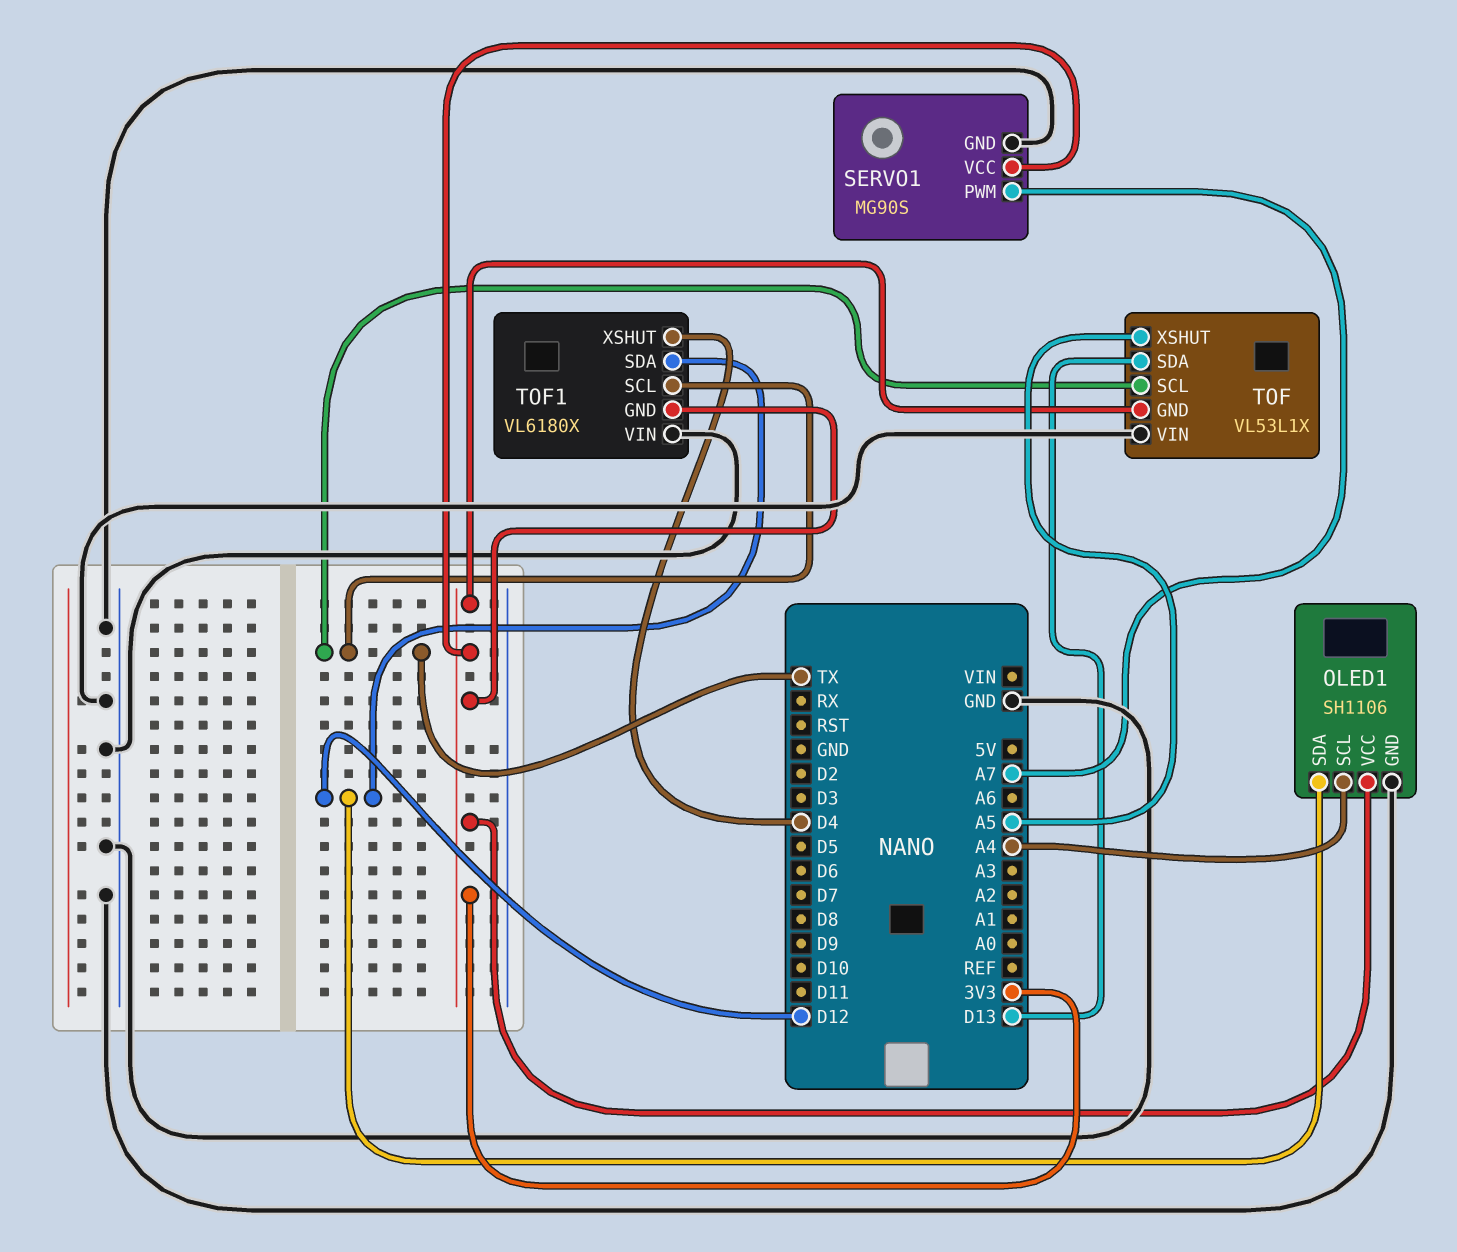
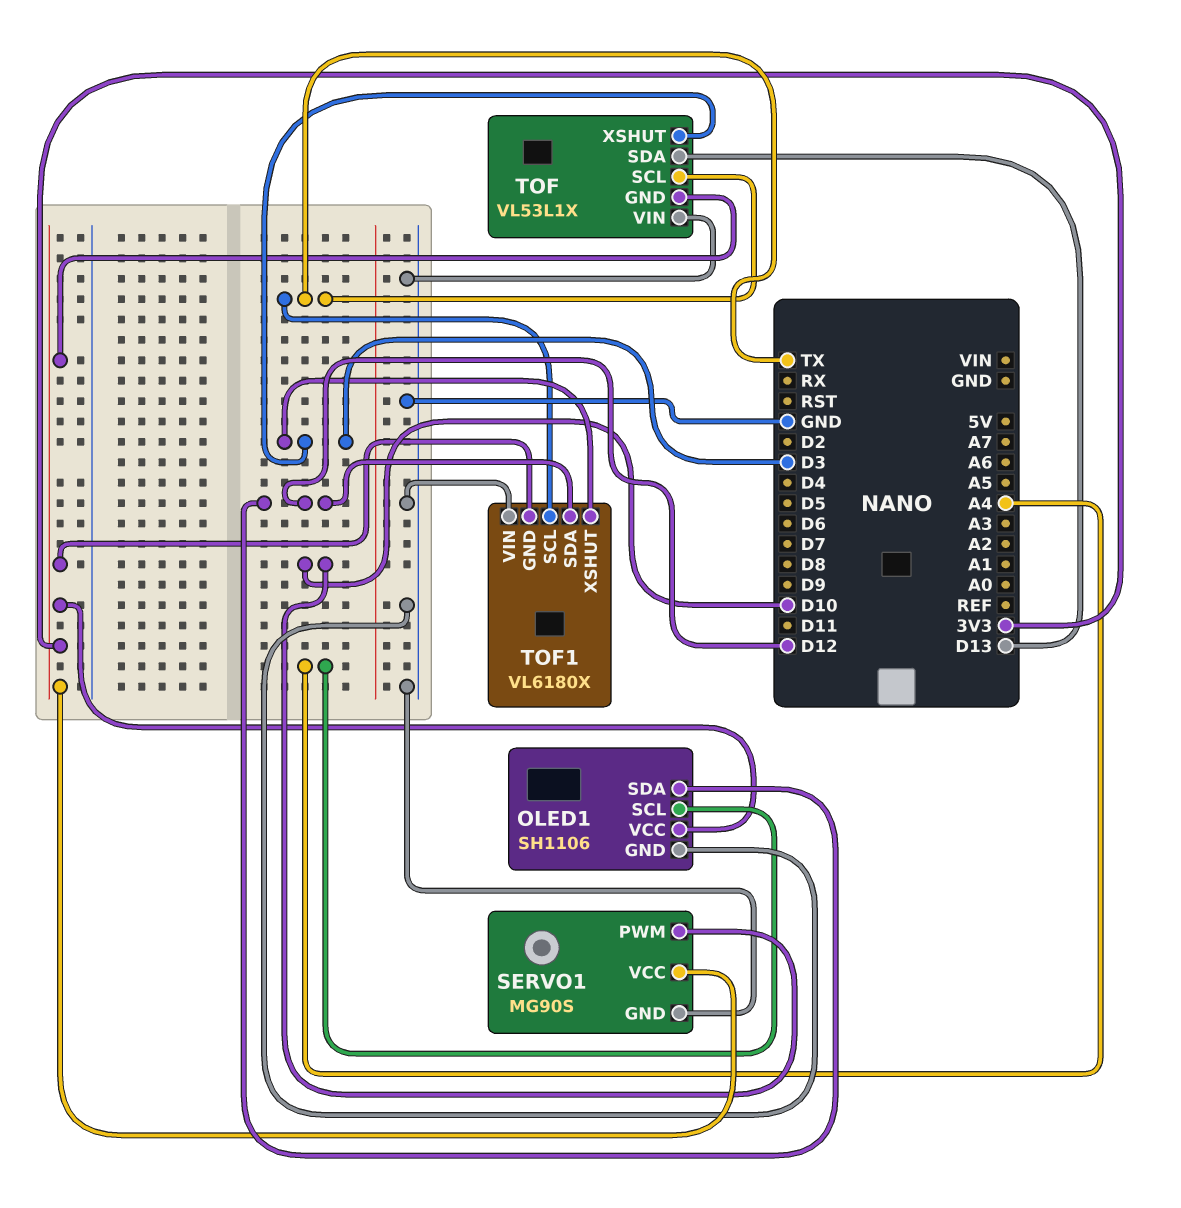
SERVO1 pin PWM: A7 -> D10
TOF pin XSHUT: A5 -> D3
TOF1 pin XSHUT: D4 -> D3

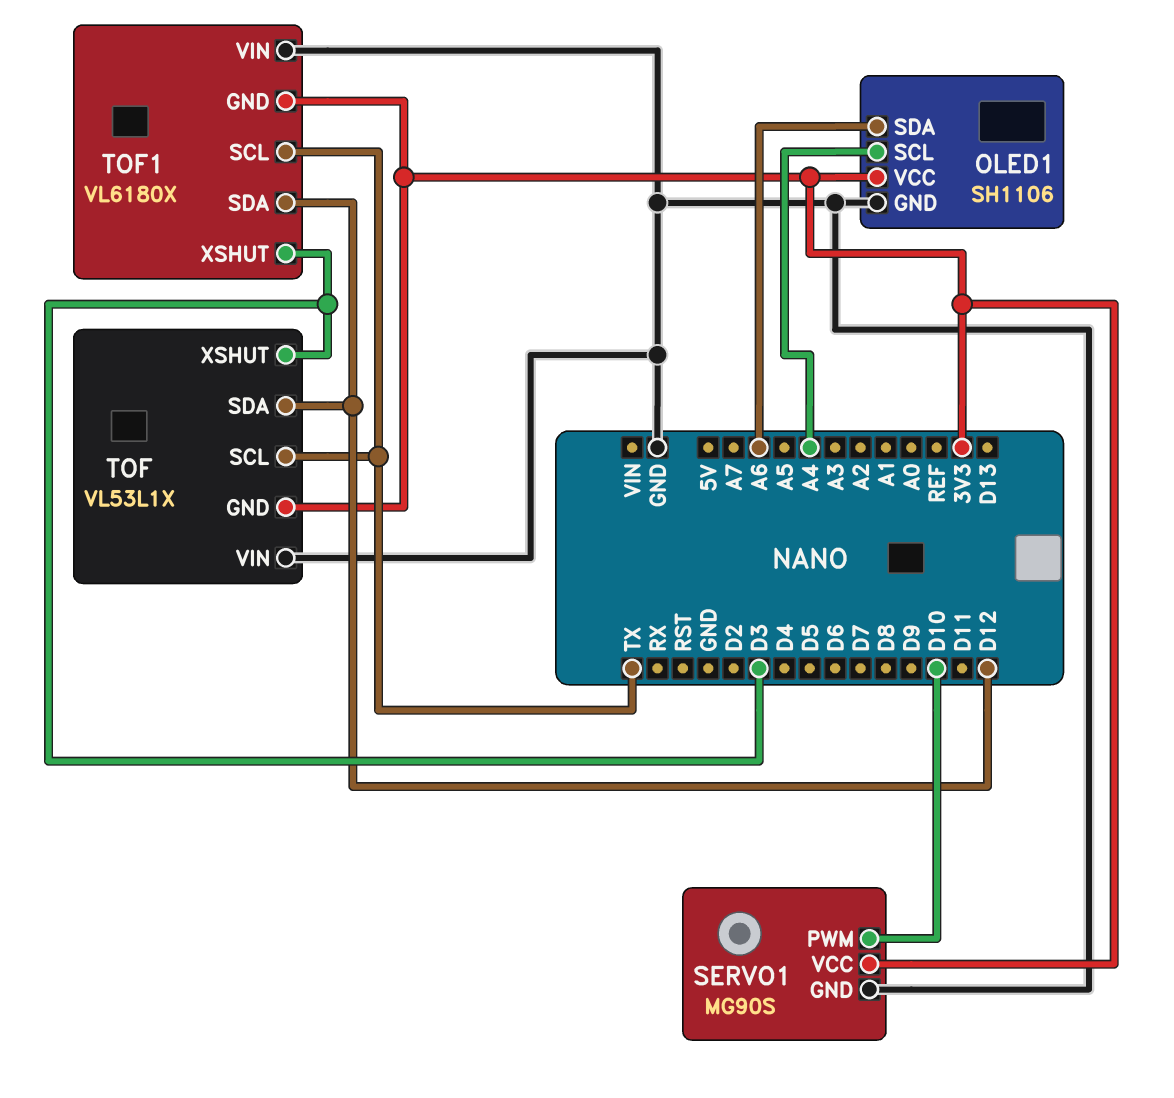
OLED1 pin SDA: D12 -> A6
TOF pin SDA: D13 -> D12

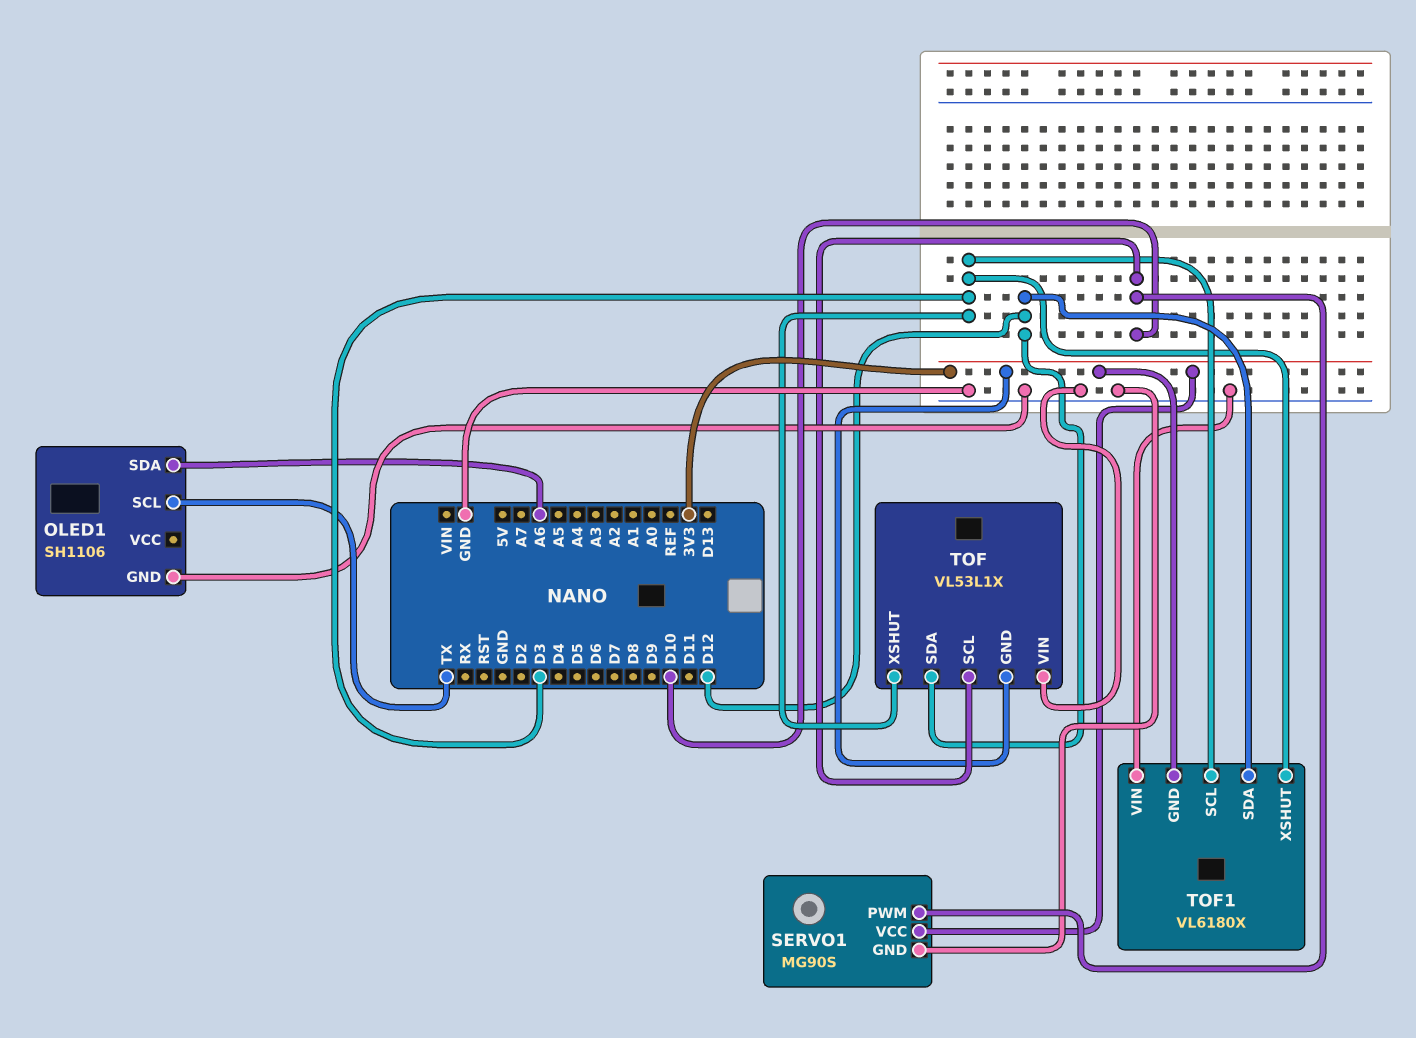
OLED1 pin SCL: A4 -> TX
OLED1 pin VCC: 3V3 -> none
TOF pin SCL: TX -> D10
TOF1 pin SCL: TX -> D3

